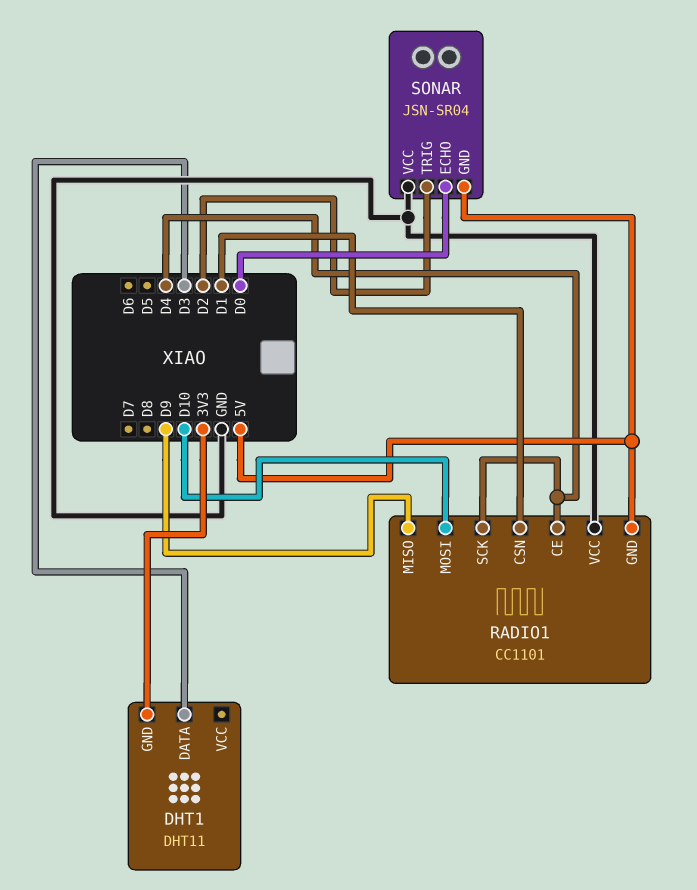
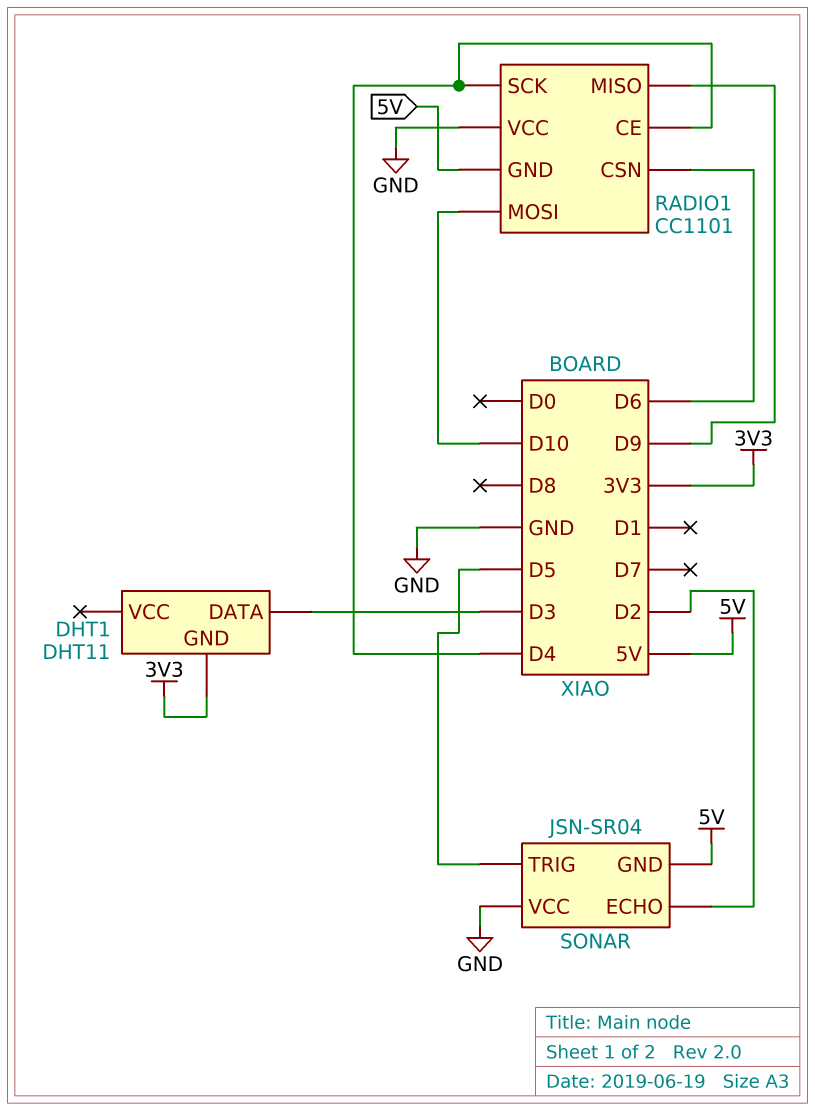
RADIO1 pin CSN: D1 -> D6
SONAR pin ECHO: D0 -> D2
SONAR pin TRIG: D2 -> D5

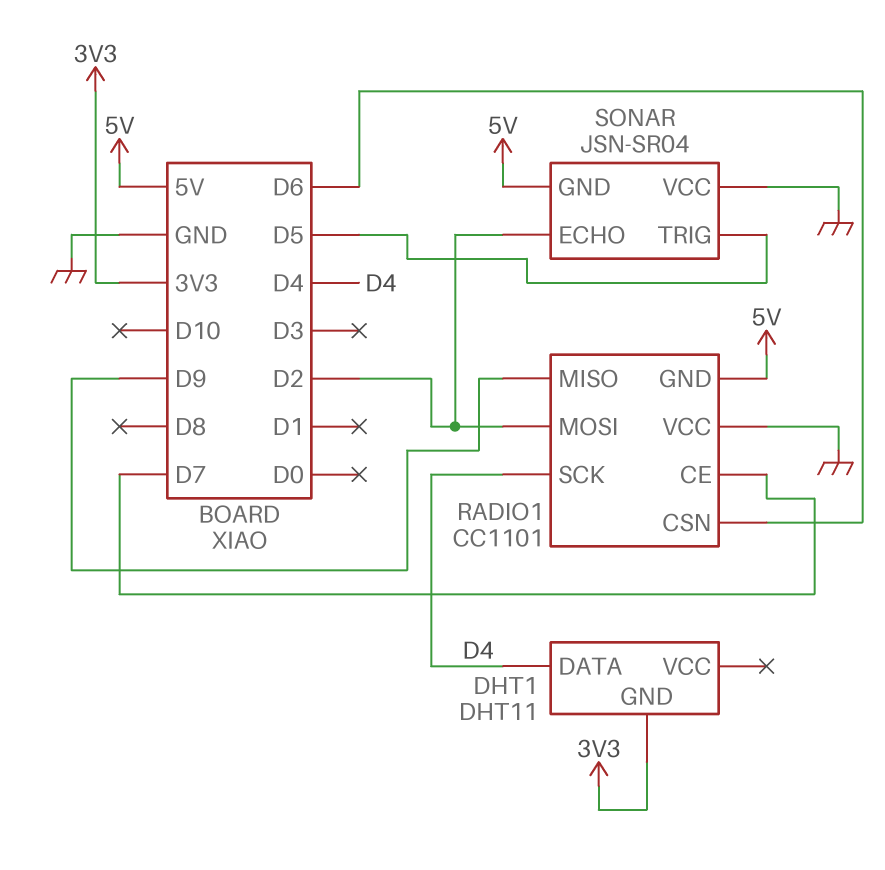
DHT1 pin DATA: D3 -> D4
RADIO1 pin CE: D4 -> D7
RADIO1 pin MOSI: D10 -> D2

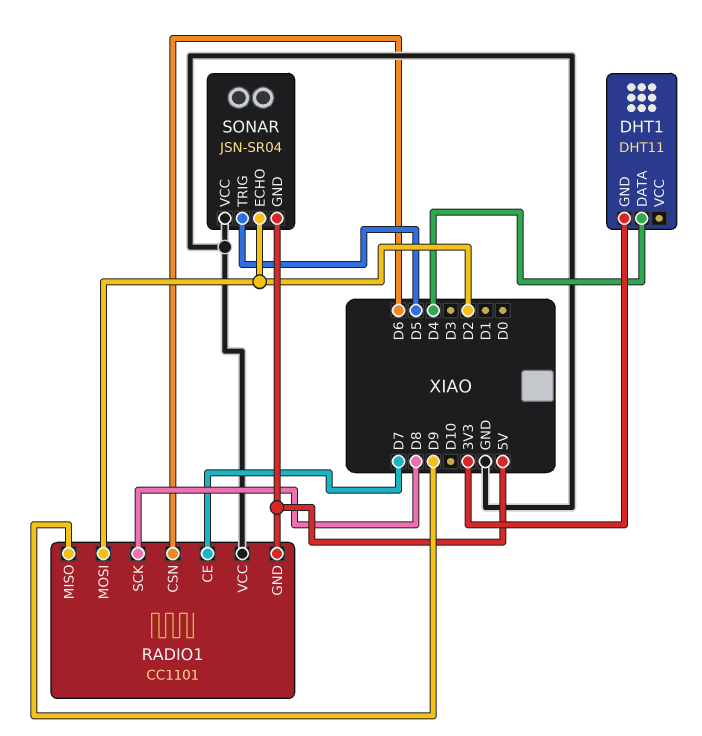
RADIO1 pin SCK: D4 -> D8

